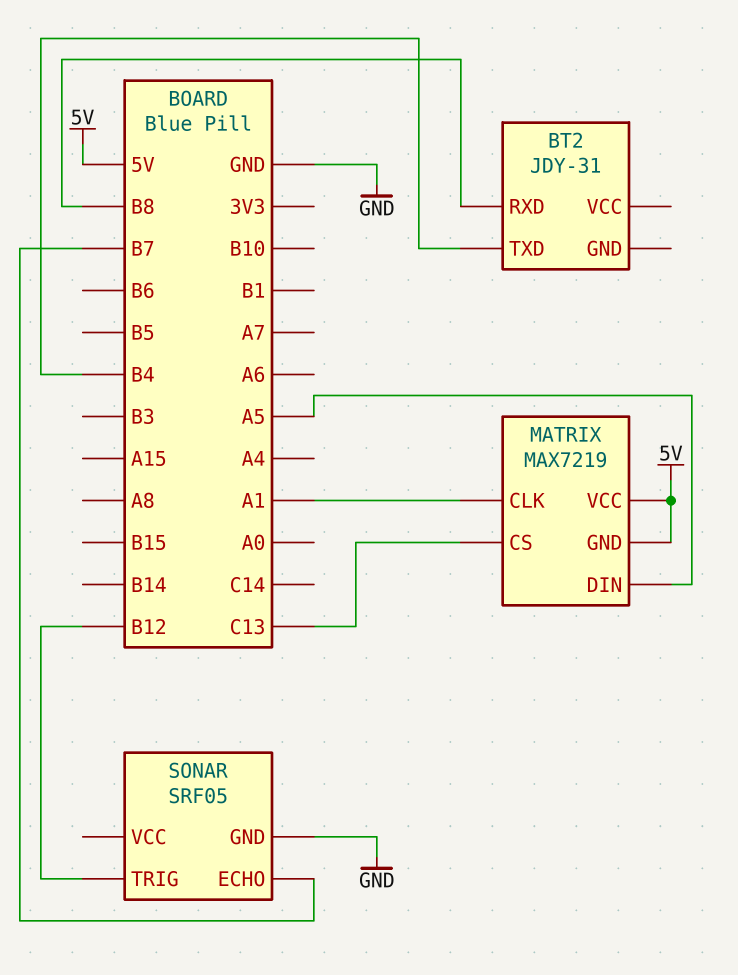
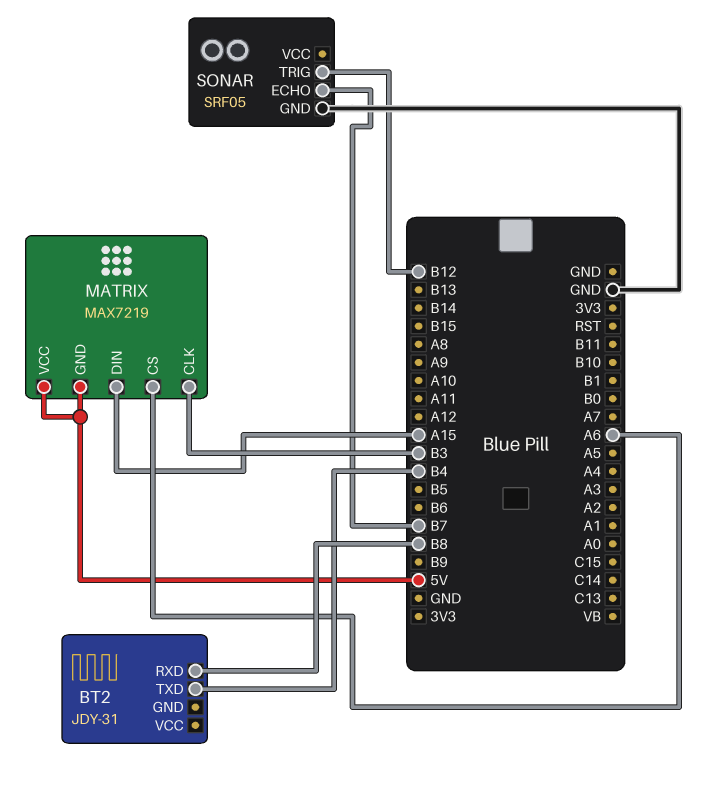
MATRIX pin CLK: A1 -> B3
MATRIX pin CS: C13 -> A6
MATRIX pin DIN: A5 -> A15

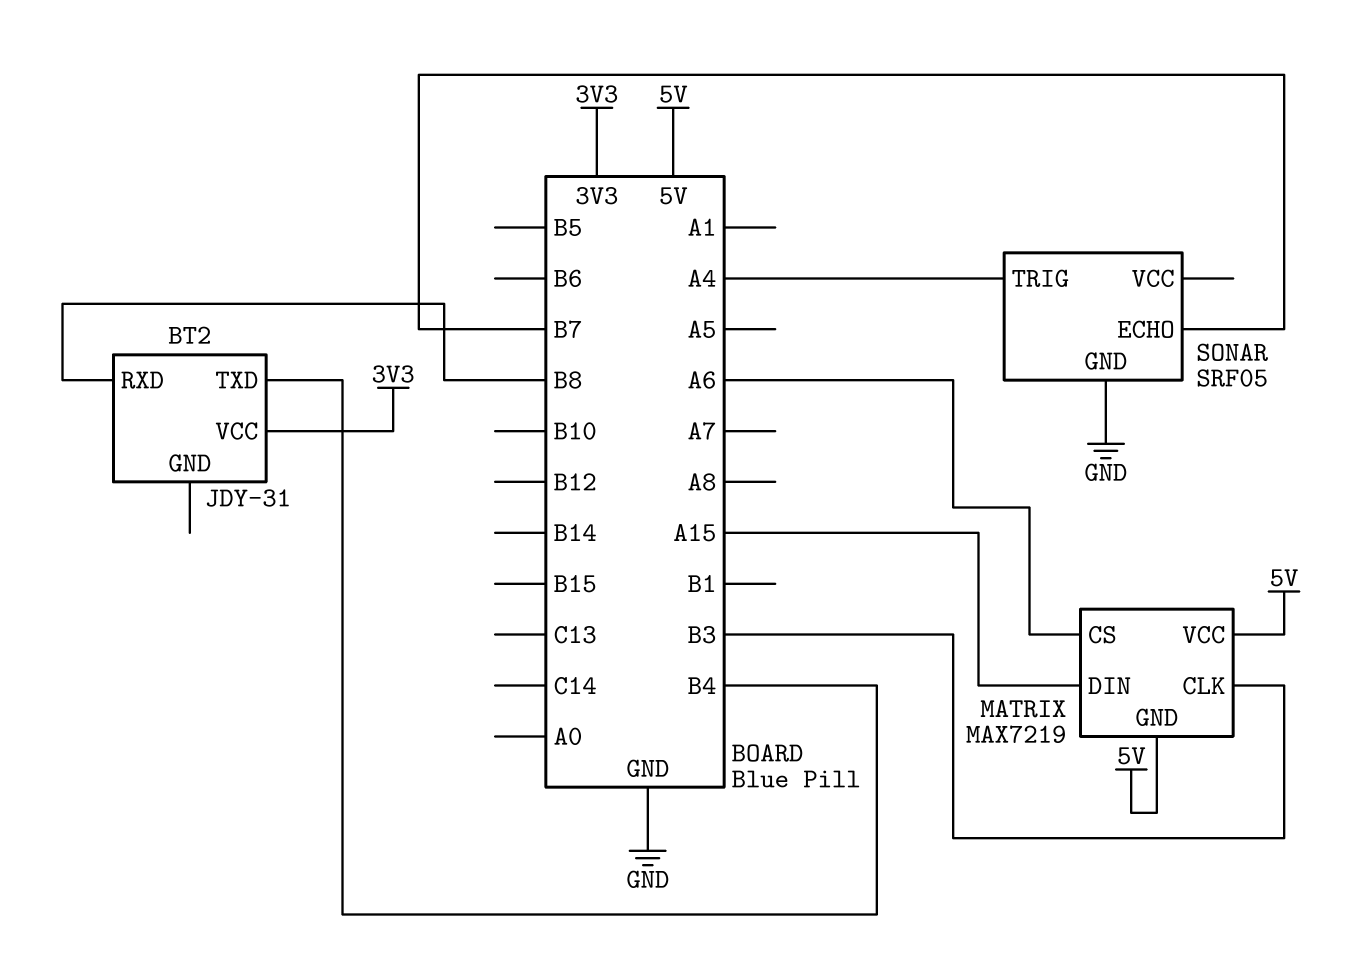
BT2 pin VCC: none -> 3V3
SONAR pin TRIG: B12 -> A4

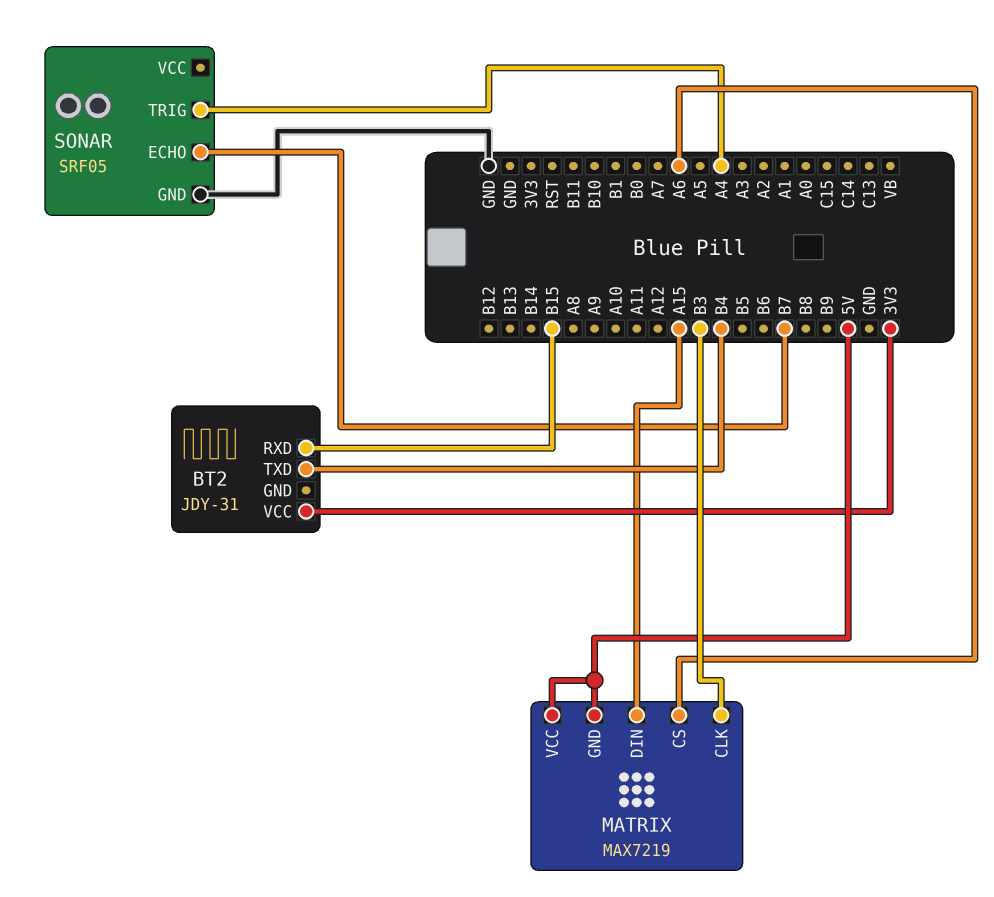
BT2 pin RXD: B8 -> B15

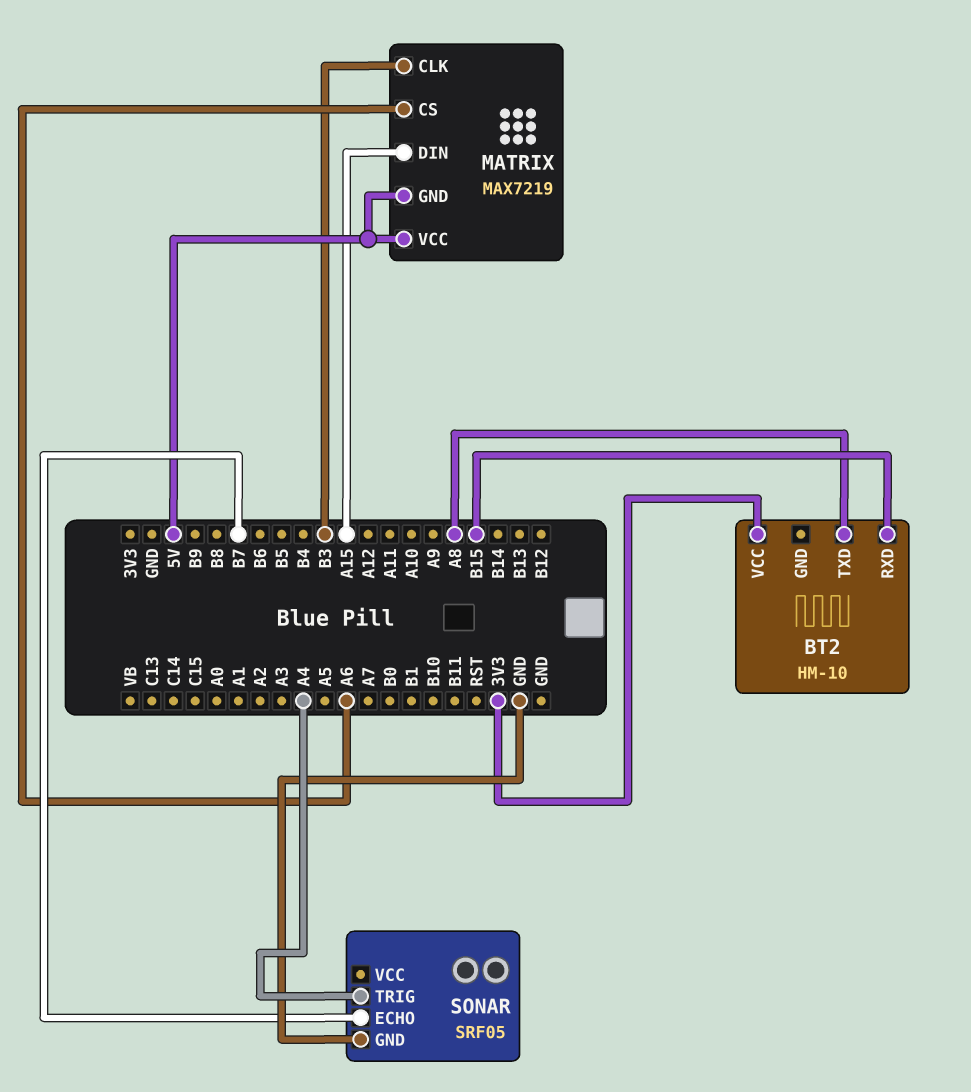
BT2: JDY-31 -> HM-10
BT2 pin TXD: B4 -> A8

